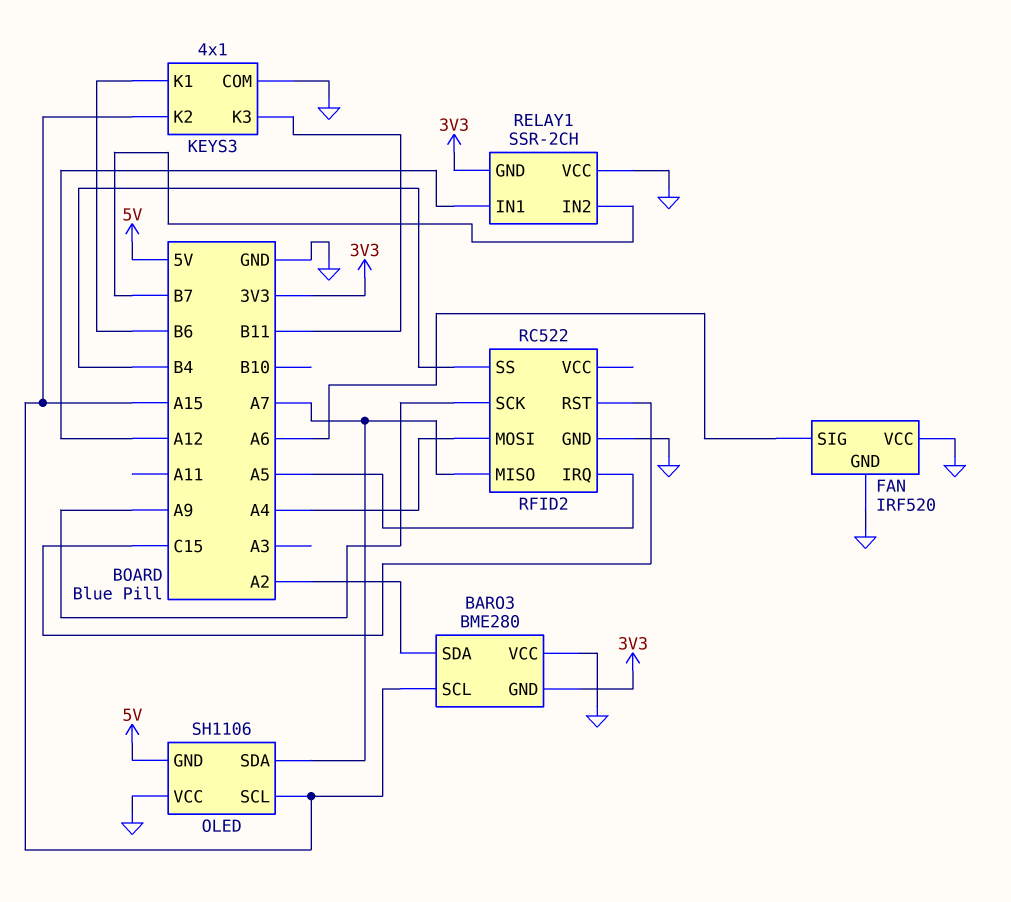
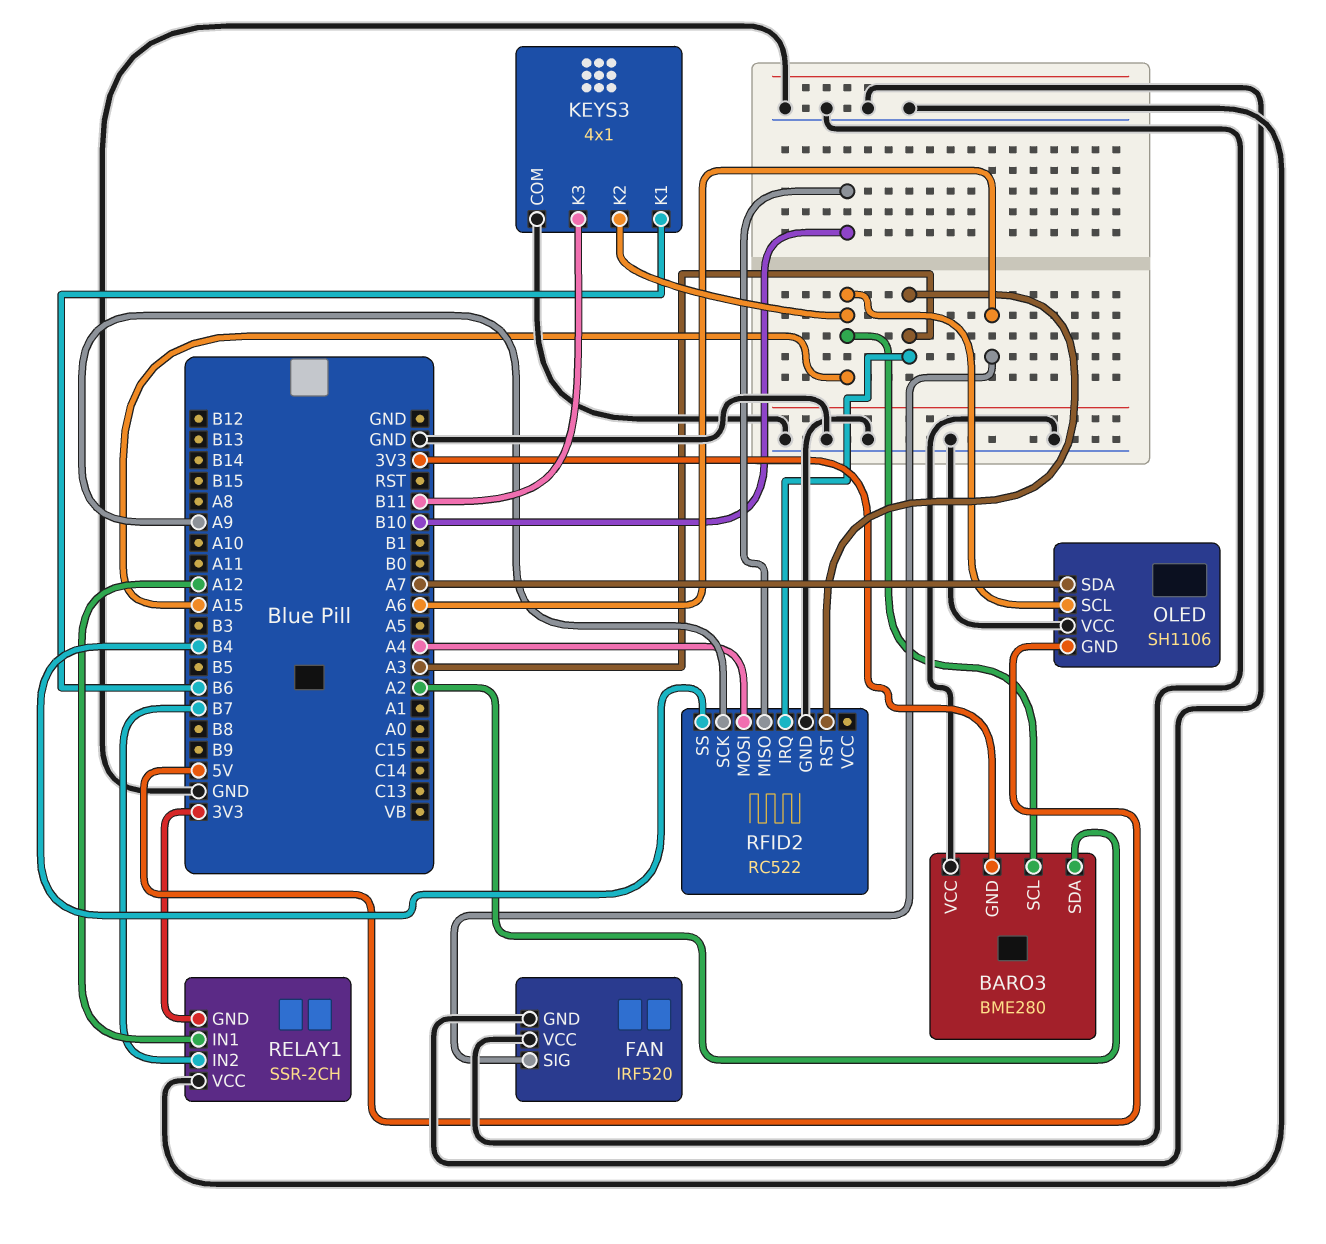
RFID2 pin IRQ: A5 -> A3
RFID2 pin MISO: A7 -> B10
RFID2 pin RST: C15 -> A3

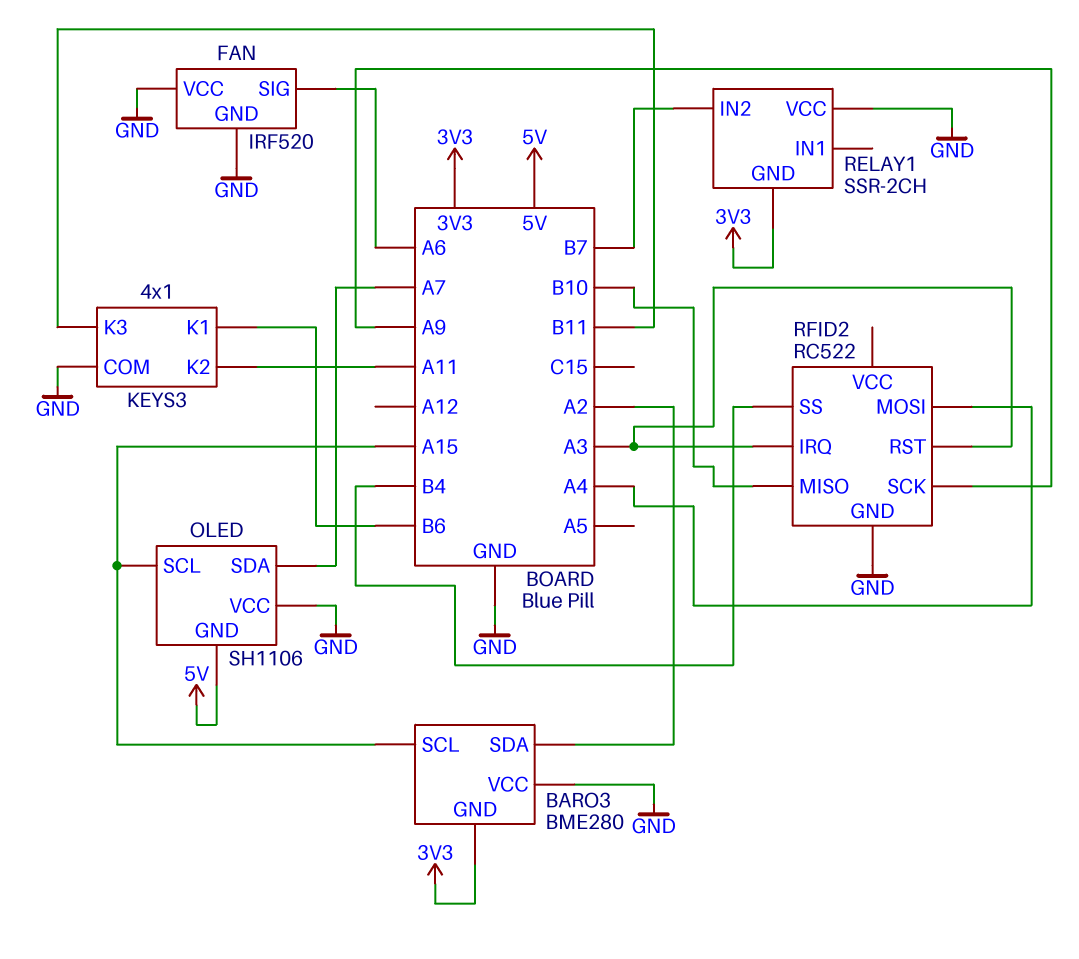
KEYS3 pin K2: A15 -> A11
RELAY1 pin IN1: A12 -> none

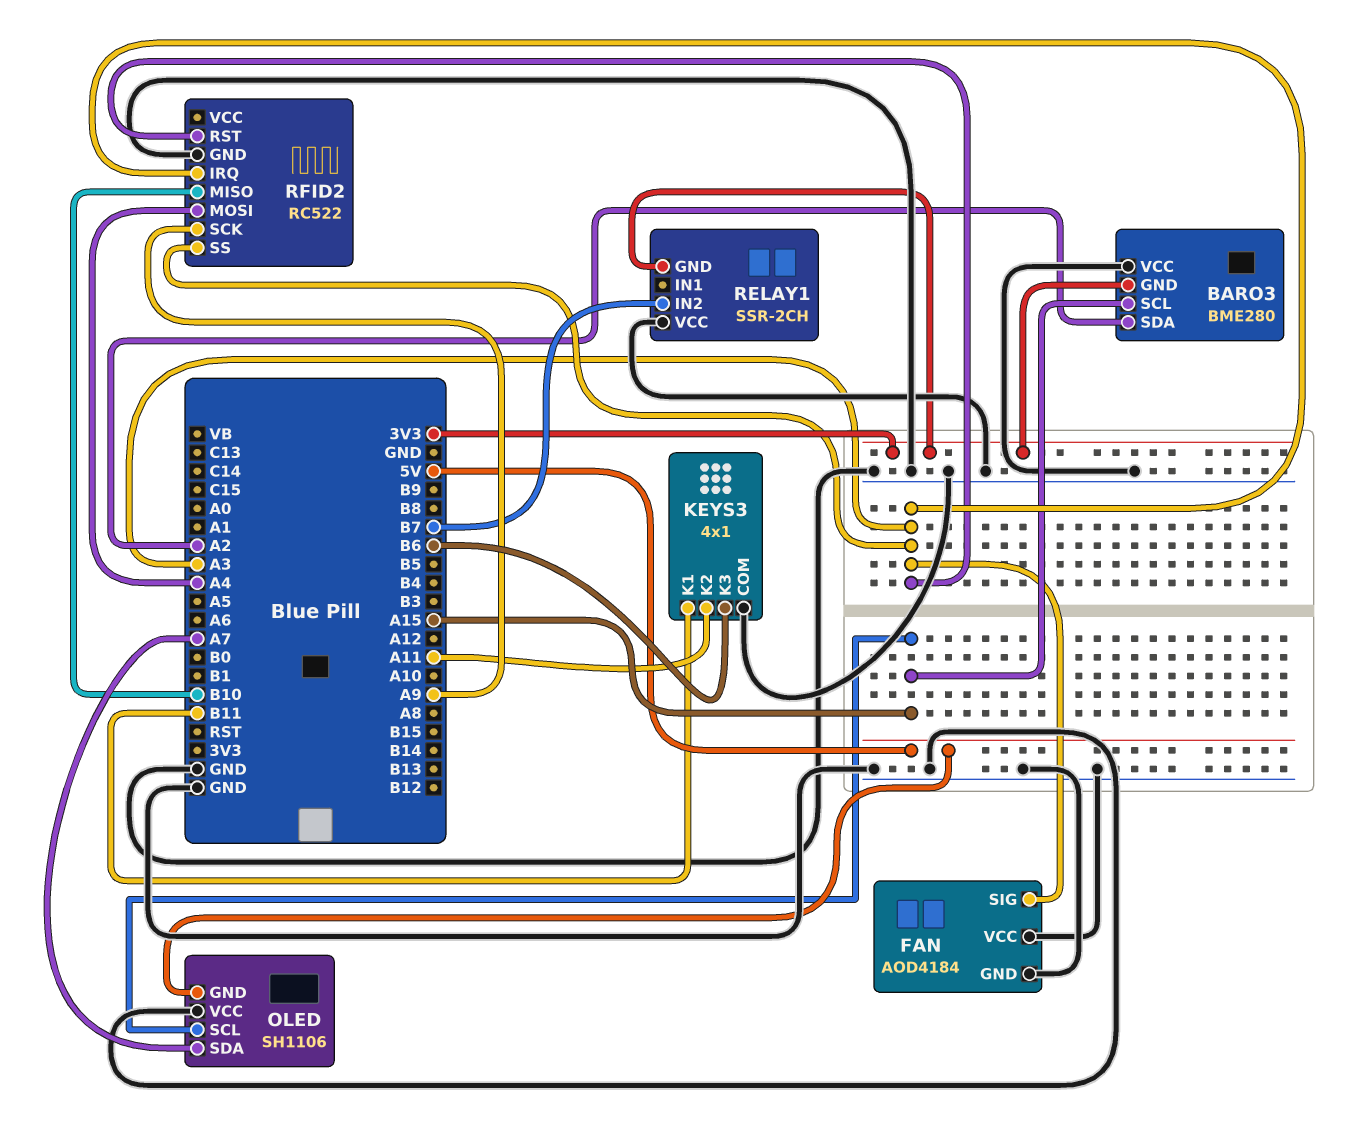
FAN: IRF520 -> AOD4184
FAN pin SIG: A6 -> A3
KEYS3 pin K1: B6 -> B11
KEYS3 pin K3: B11 -> B6
RFID2 pin SS: B4 -> A3

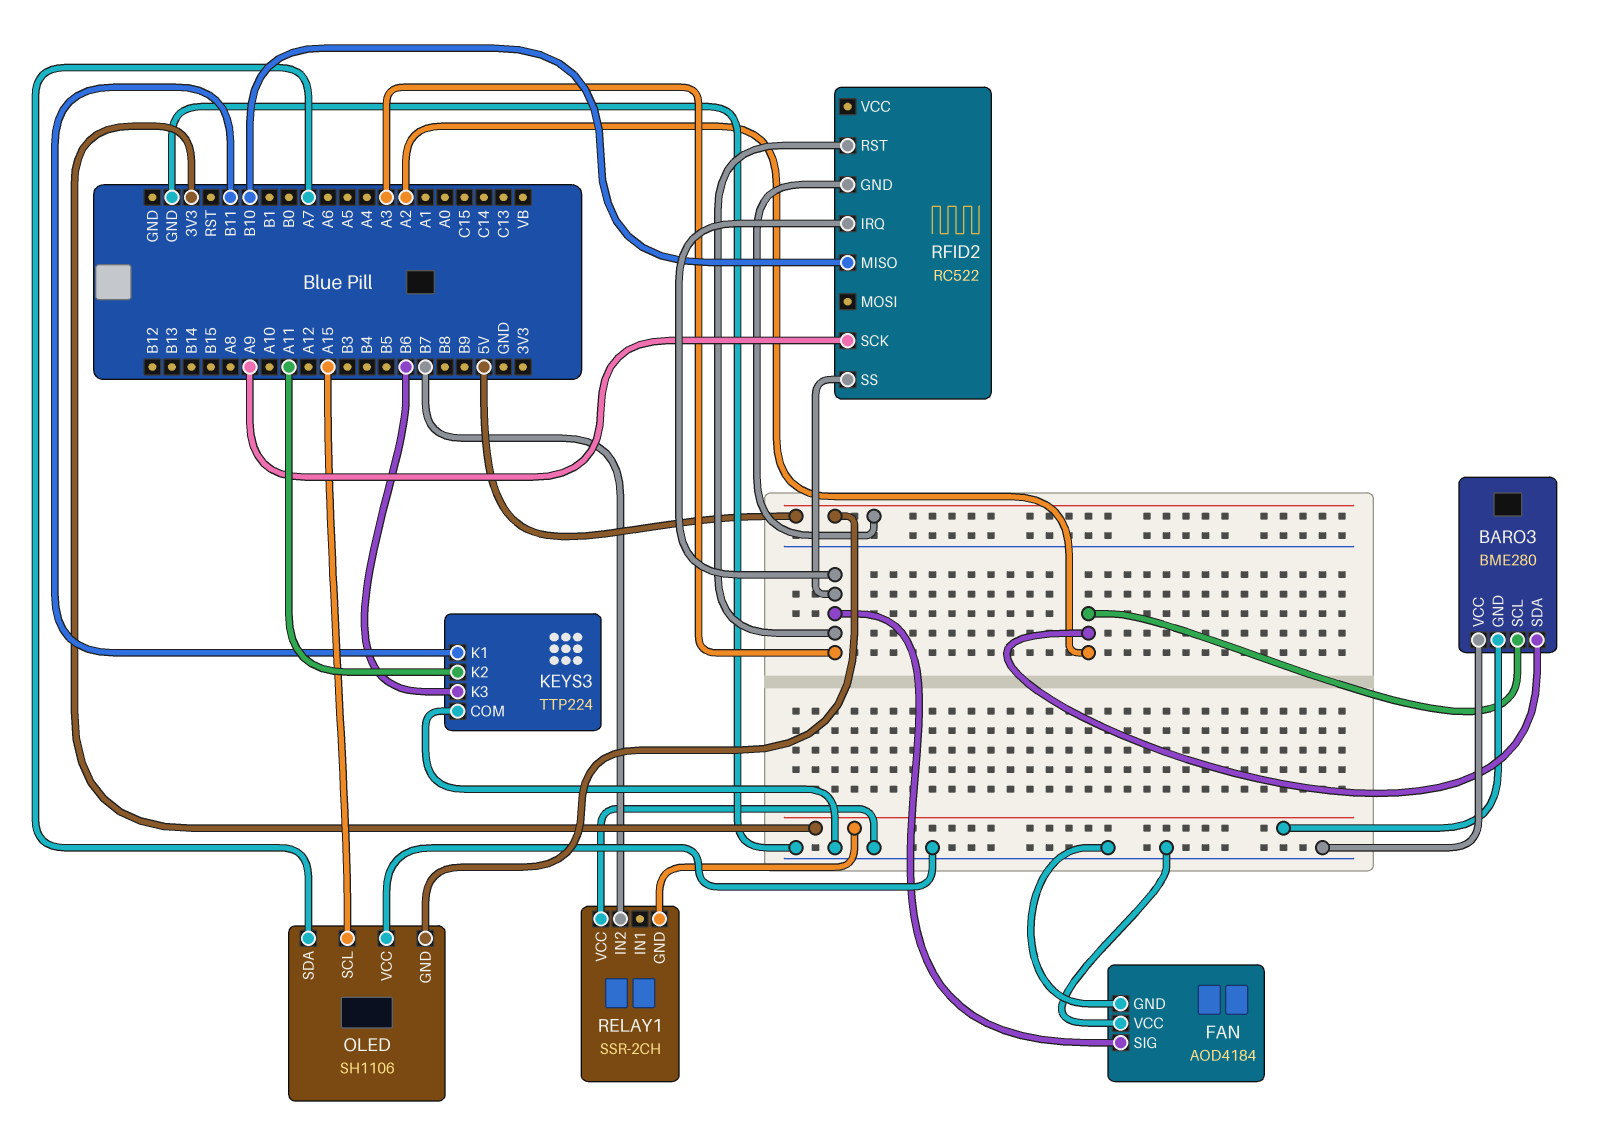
BARO3 pin SCL: A15 -> A2
KEYS3: 4x1 -> TTP224
RFID2 pin GND: GND -> 5V
RFID2 pin MOSI: A4 -> none

